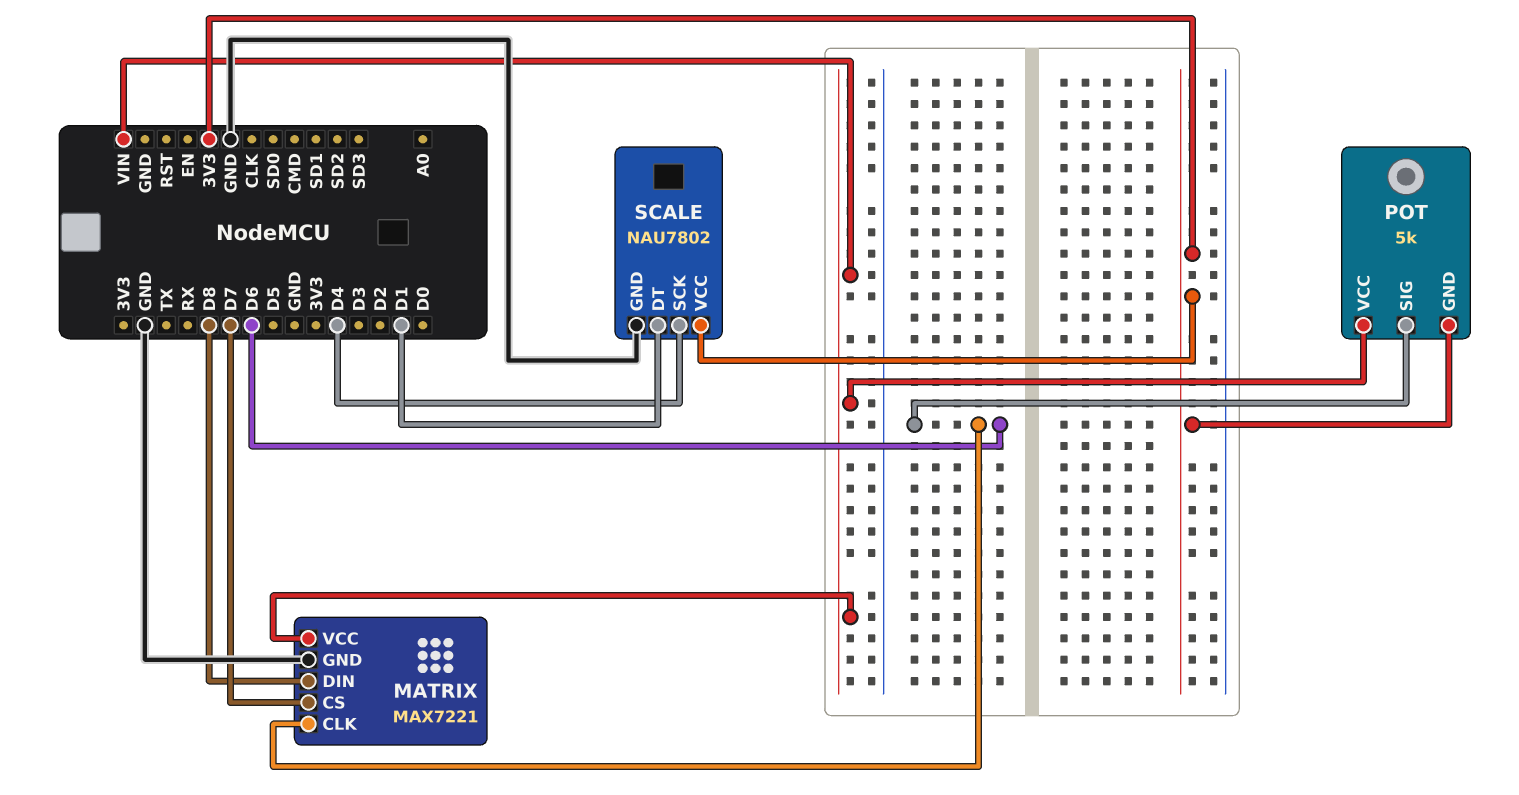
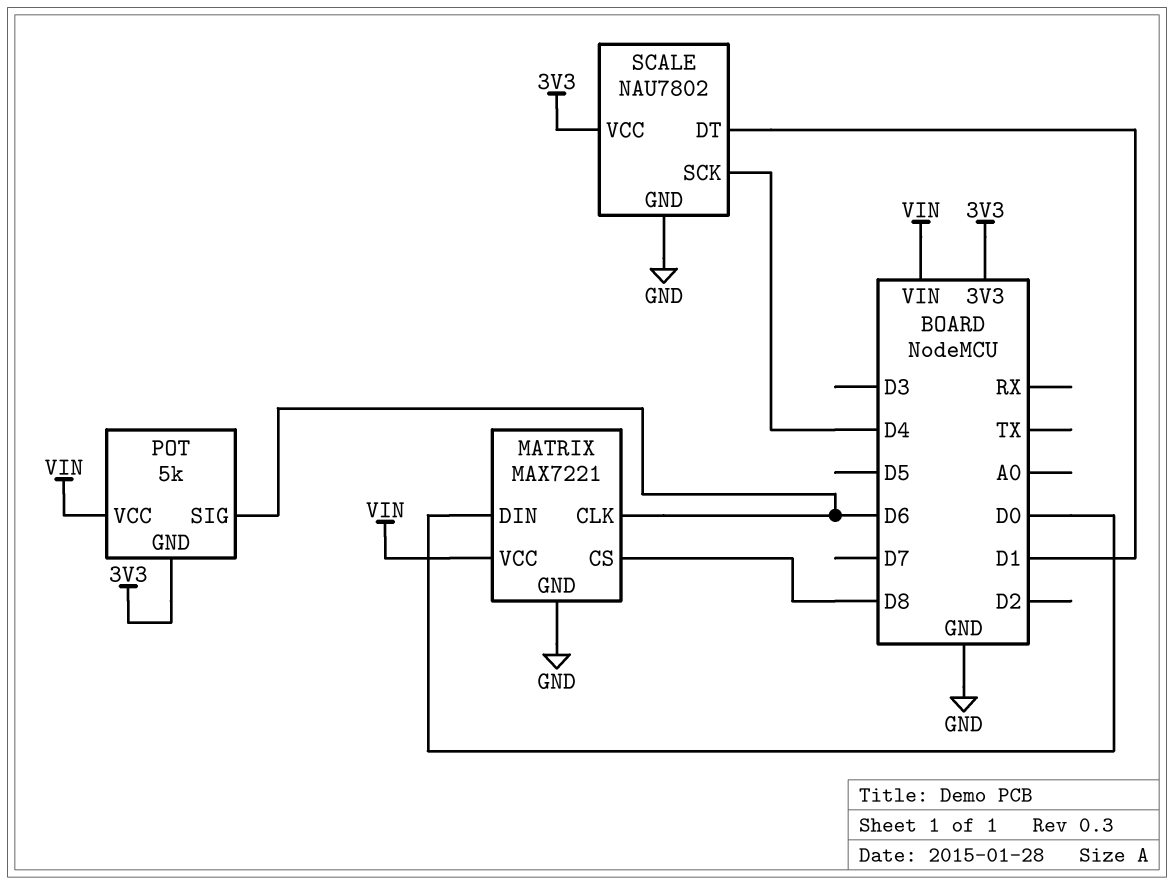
MATRIX pin CS: D7 -> D8
MATRIX pin DIN: D8 -> D0

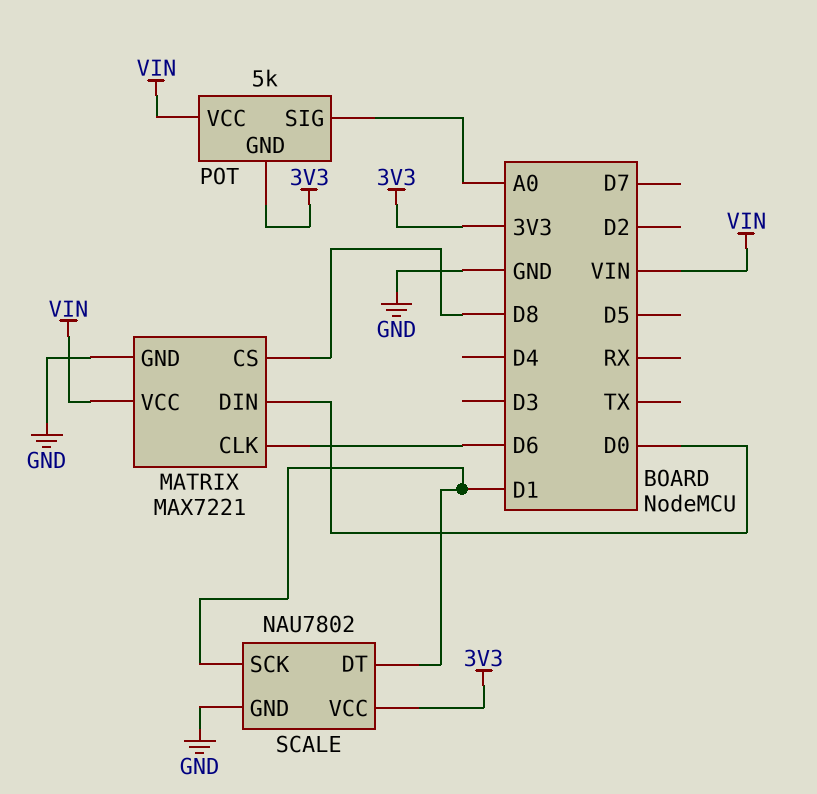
POT pin SIG: D6 -> A0
SCALE pin SCK: D4 -> D1

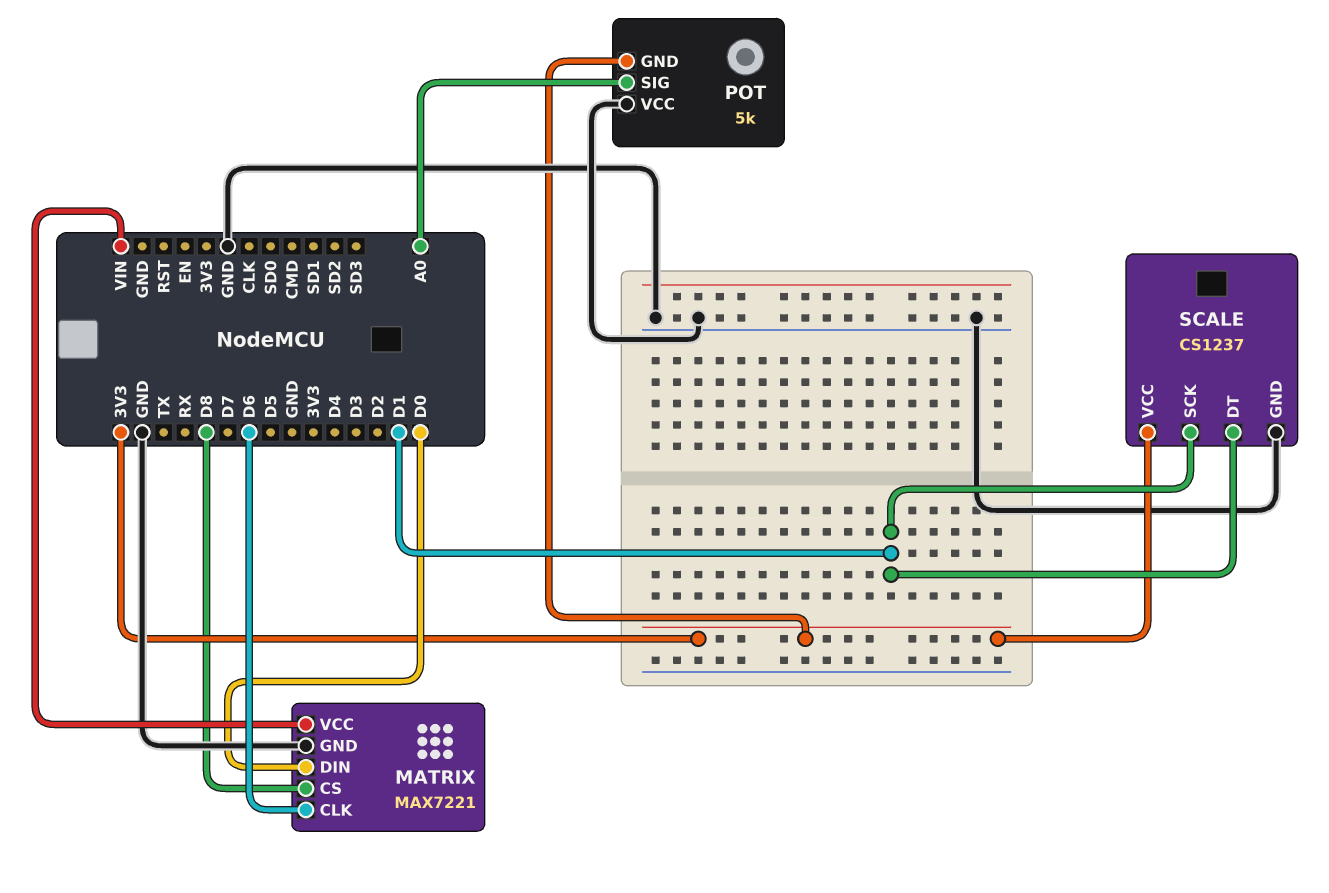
POT pin VCC: VIN -> GND
SCALE: NAU7802 -> CS1237

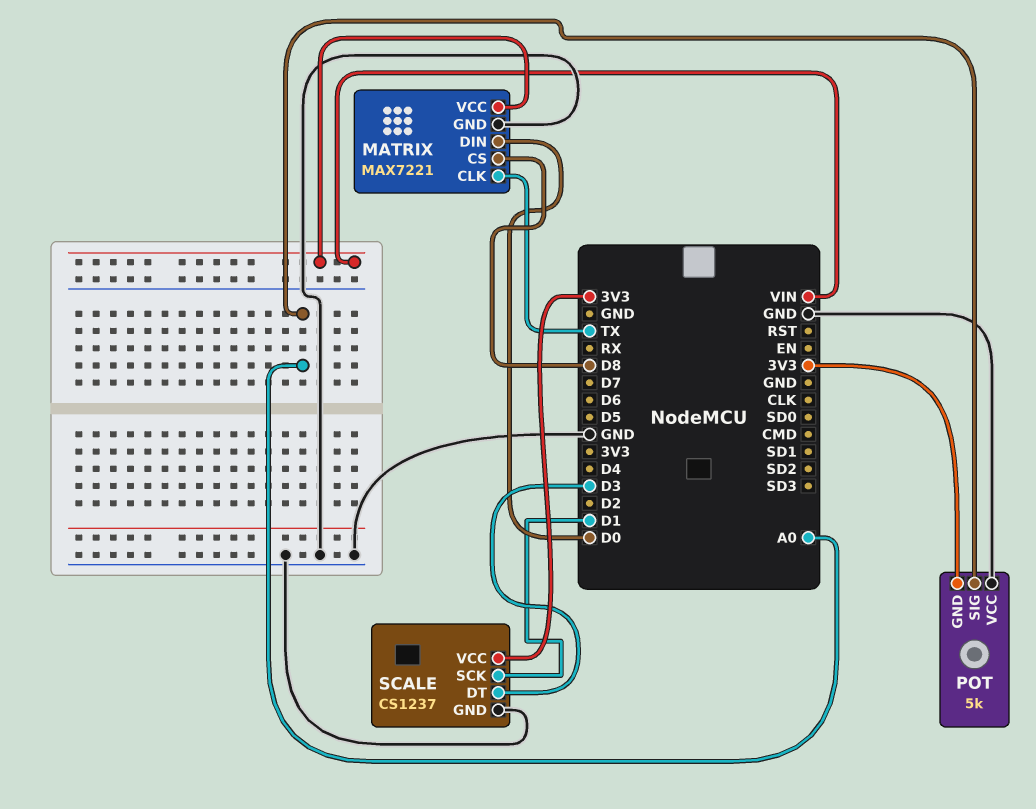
MATRIX pin CLK: D6 -> TX
SCALE pin DT: D1 -> D3

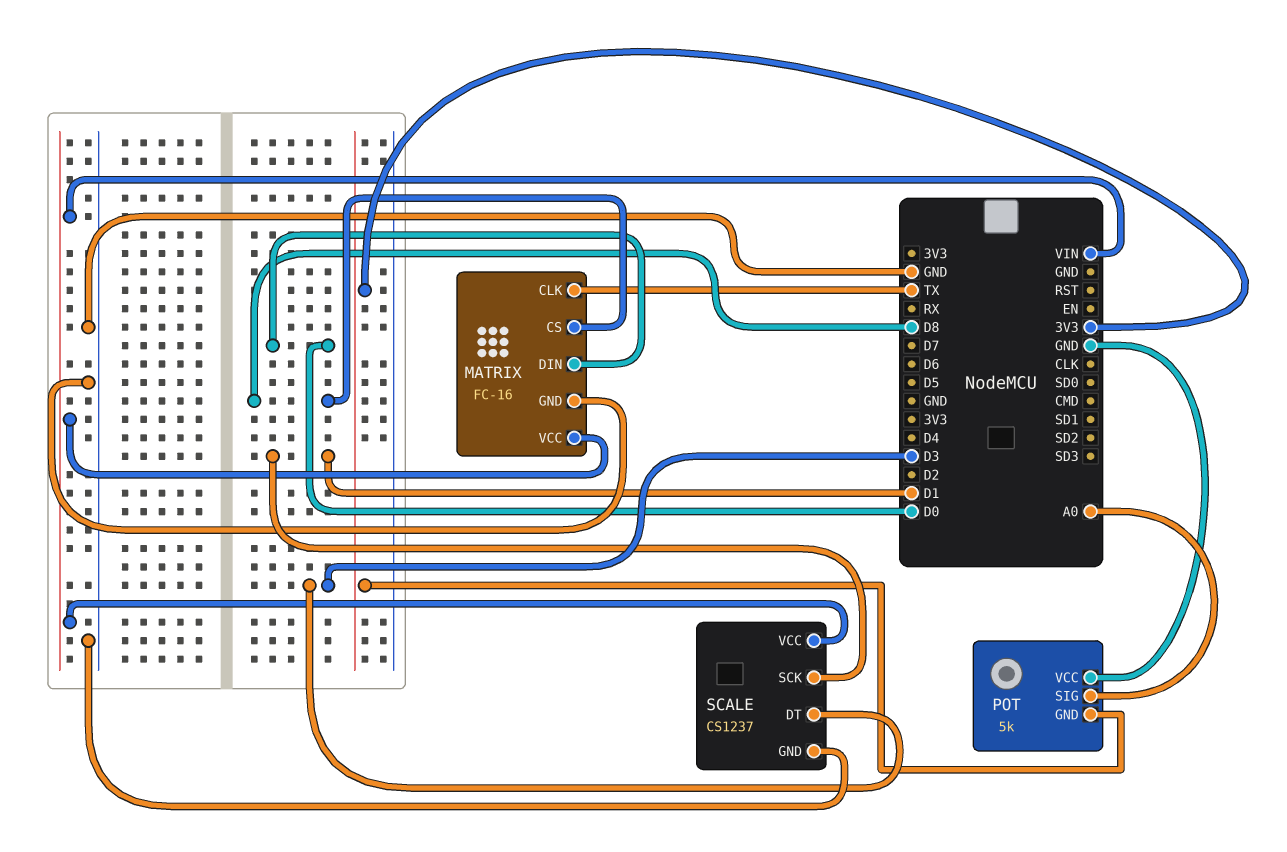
MATRIX: MAX7221 -> FC-16
SCALE pin VCC: 3V3 -> VIN

